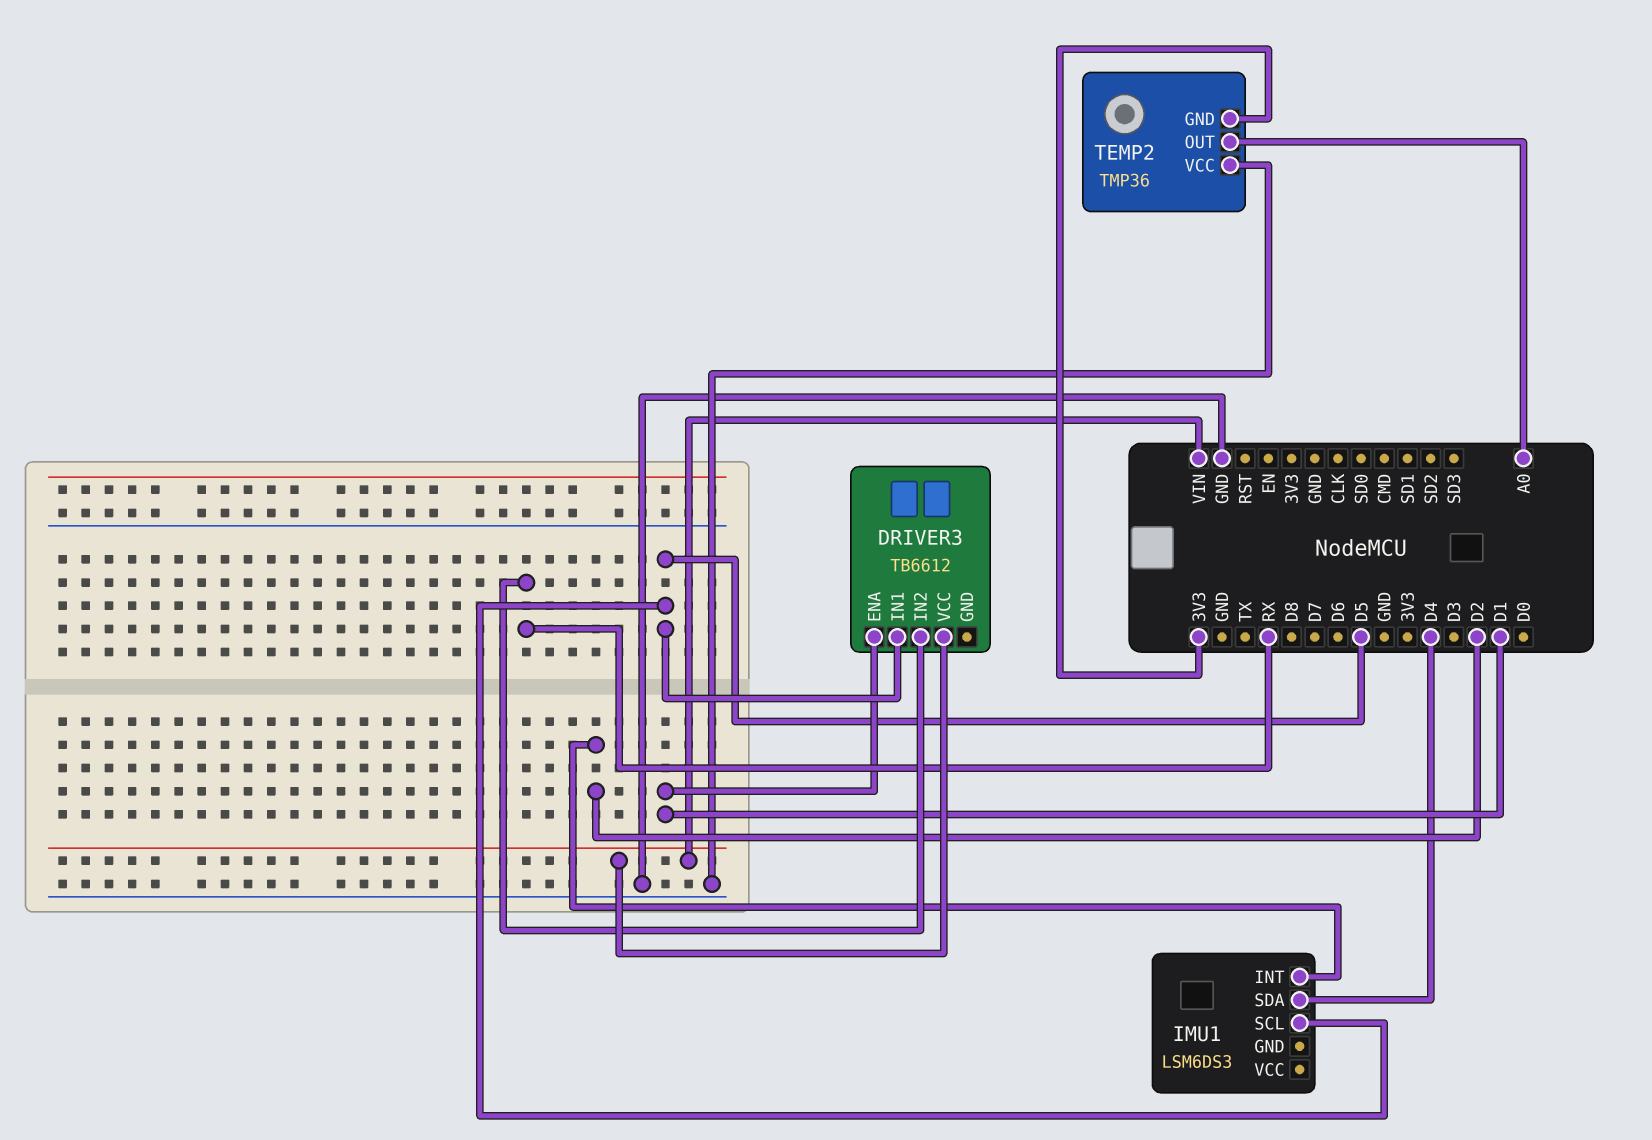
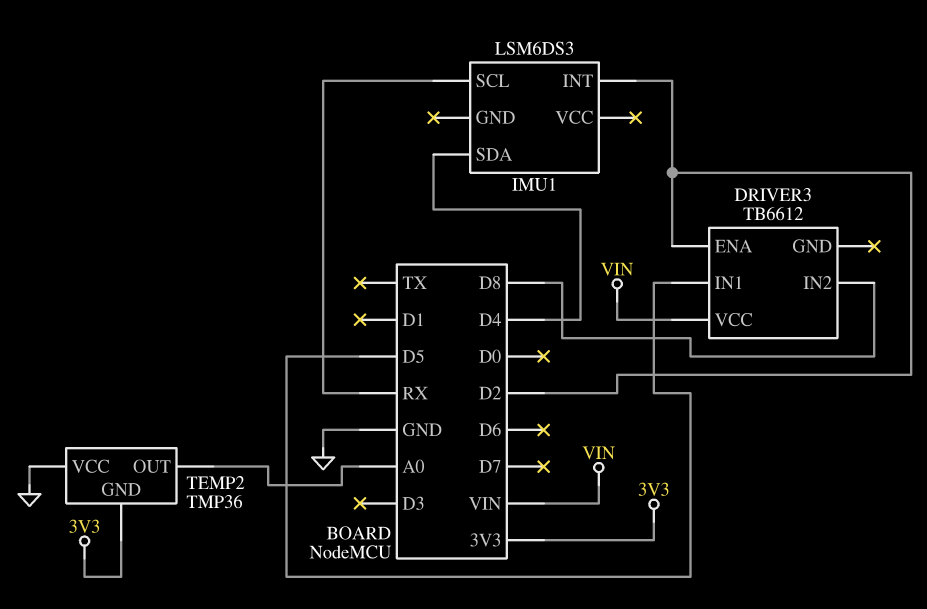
DRIVER3 pin ENA: D1 -> D2
DRIVER3 pin IN2: RX -> D8
IMU1 pin SCL: D5 -> RX

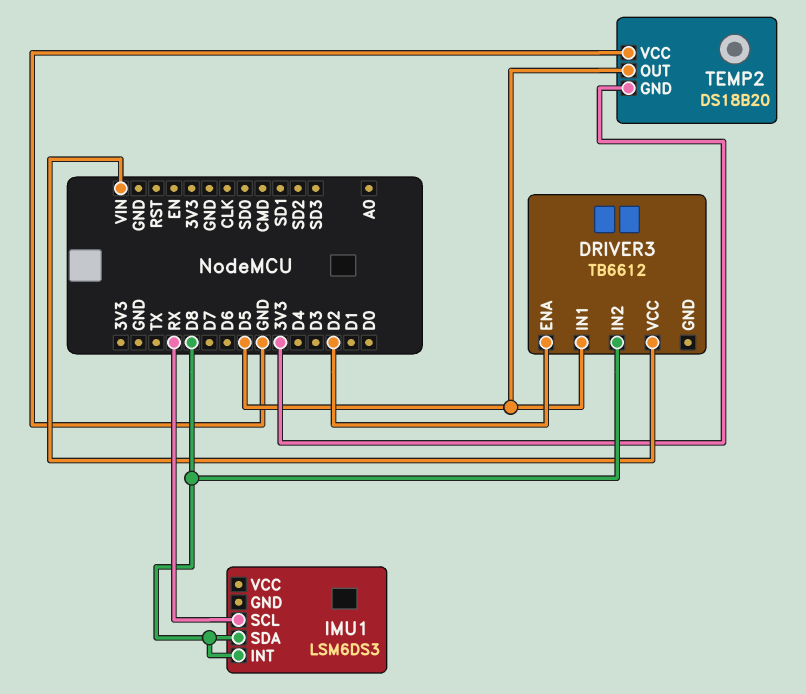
IMU1 pin INT: D2 -> D8
IMU1 pin SDA: D4 -> D8
TEMP2: TMP36 -> DS18B20
TEMP2 pin OUT: A0 -> D5

